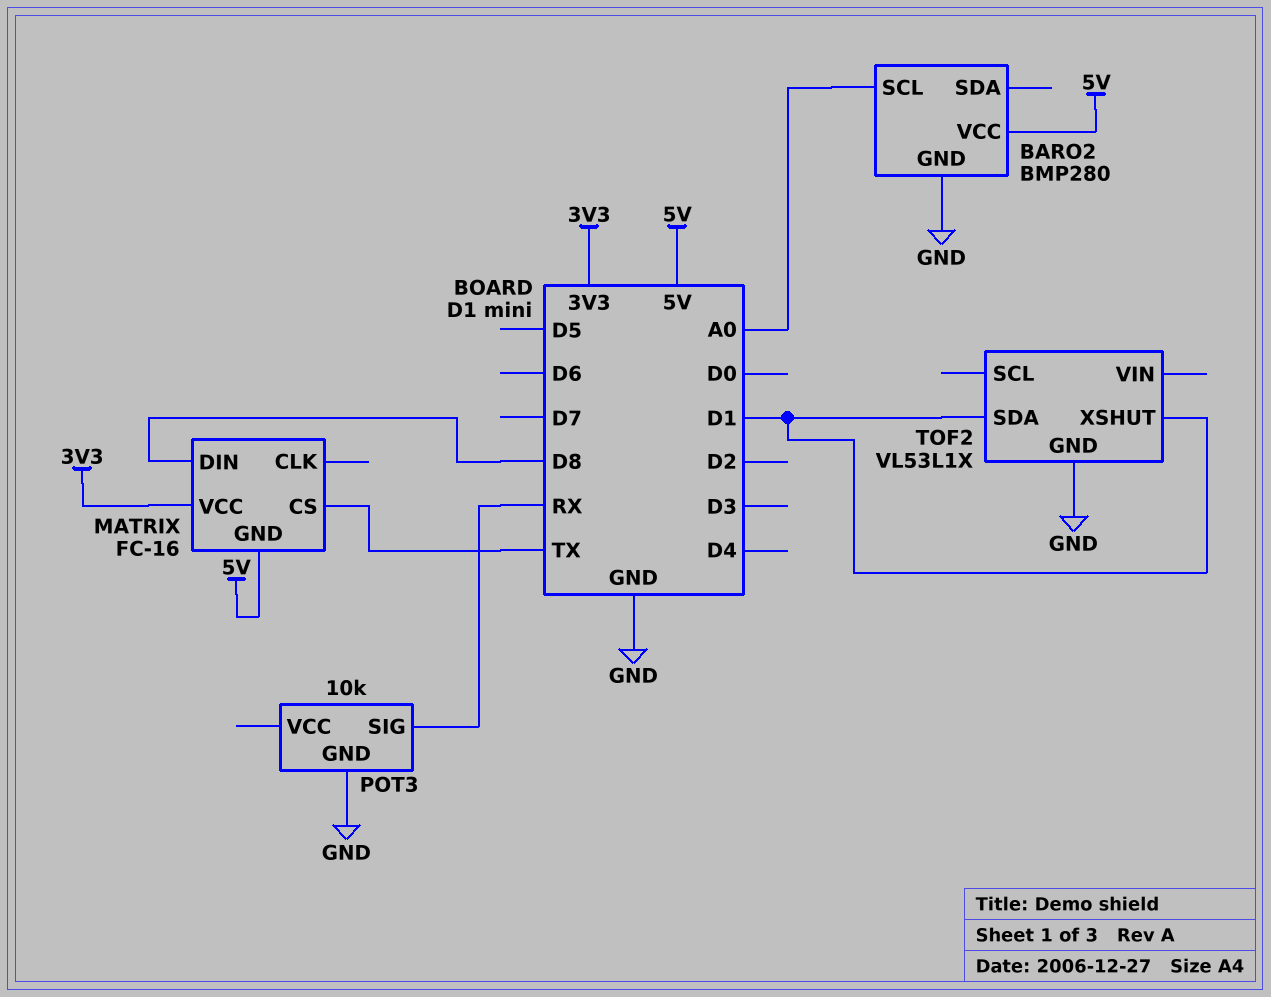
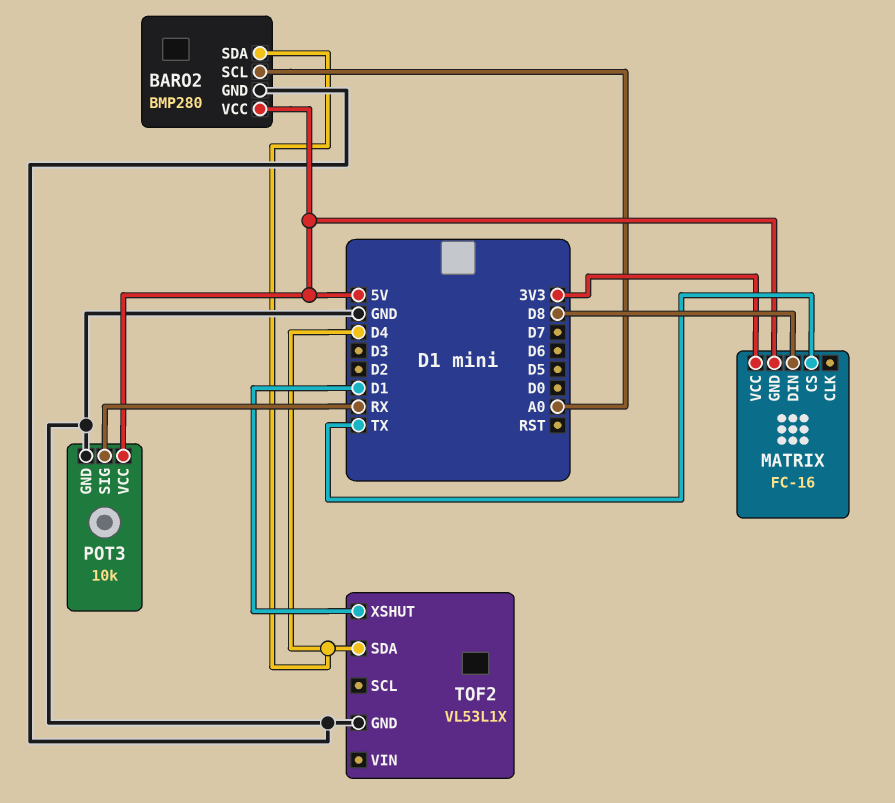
BARO2 pin SDA: none -> D4
POT3 pin VCC: none -> 5V
TOF2 pin SDA: D1 -> D4

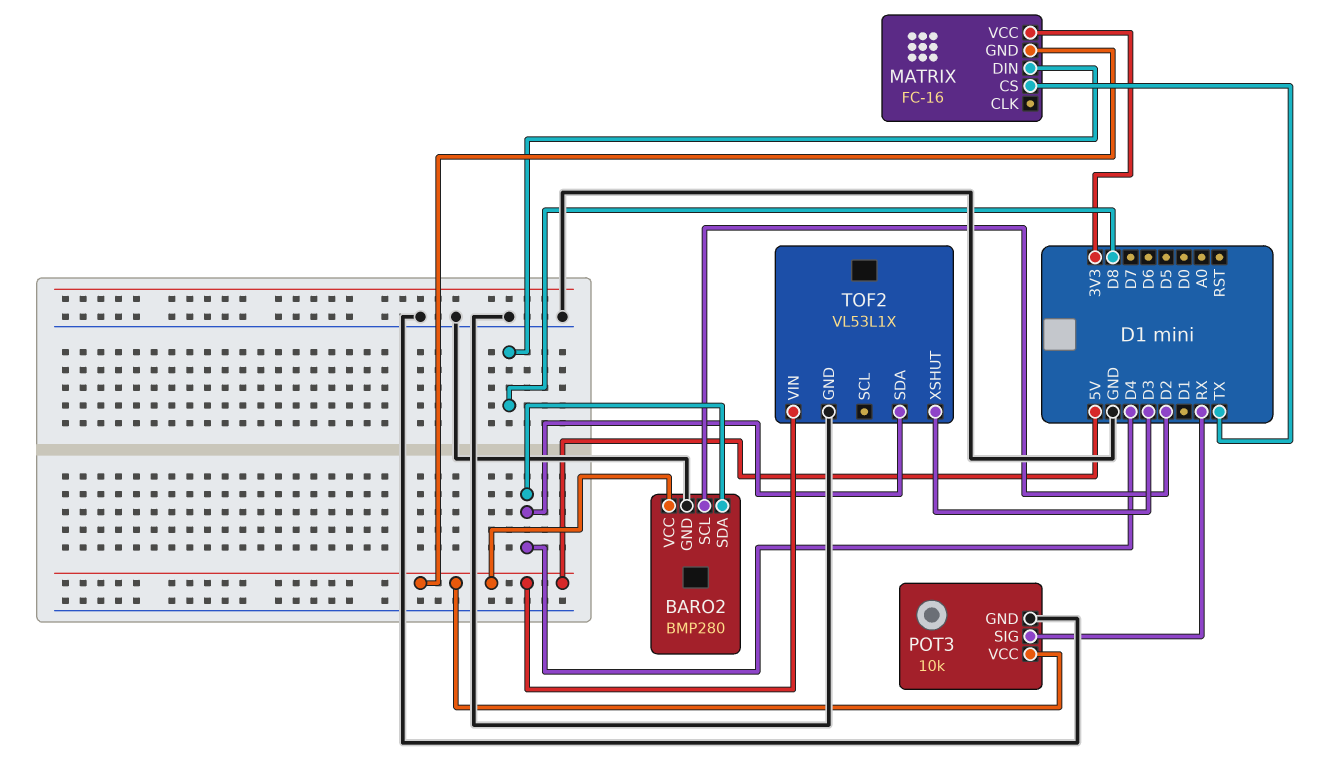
BARO2 pin SCL: A0 -> D2
TOF2 pin VIN: none -> 5V
TOF2 pin XSHUT: D1 -> D3

